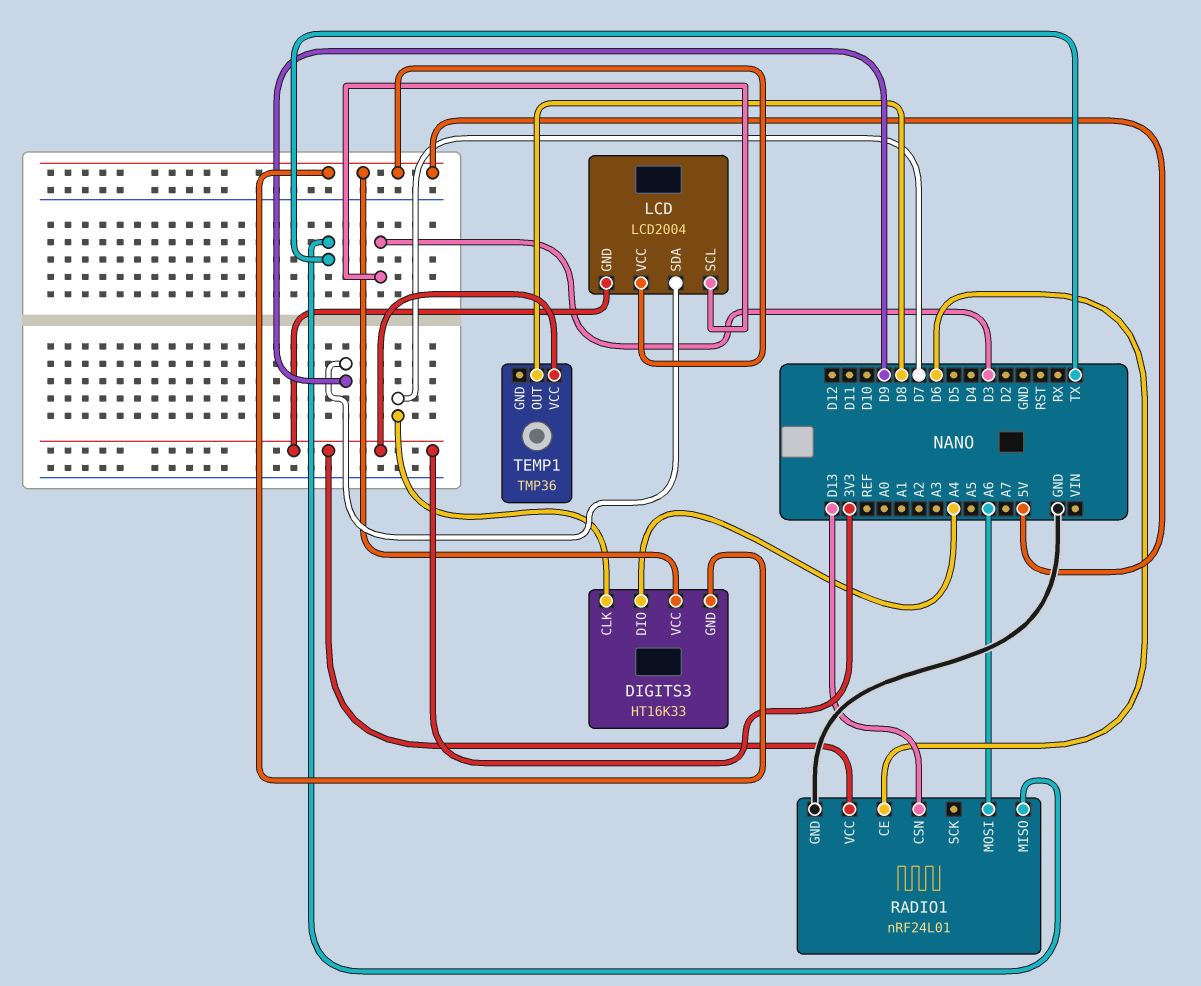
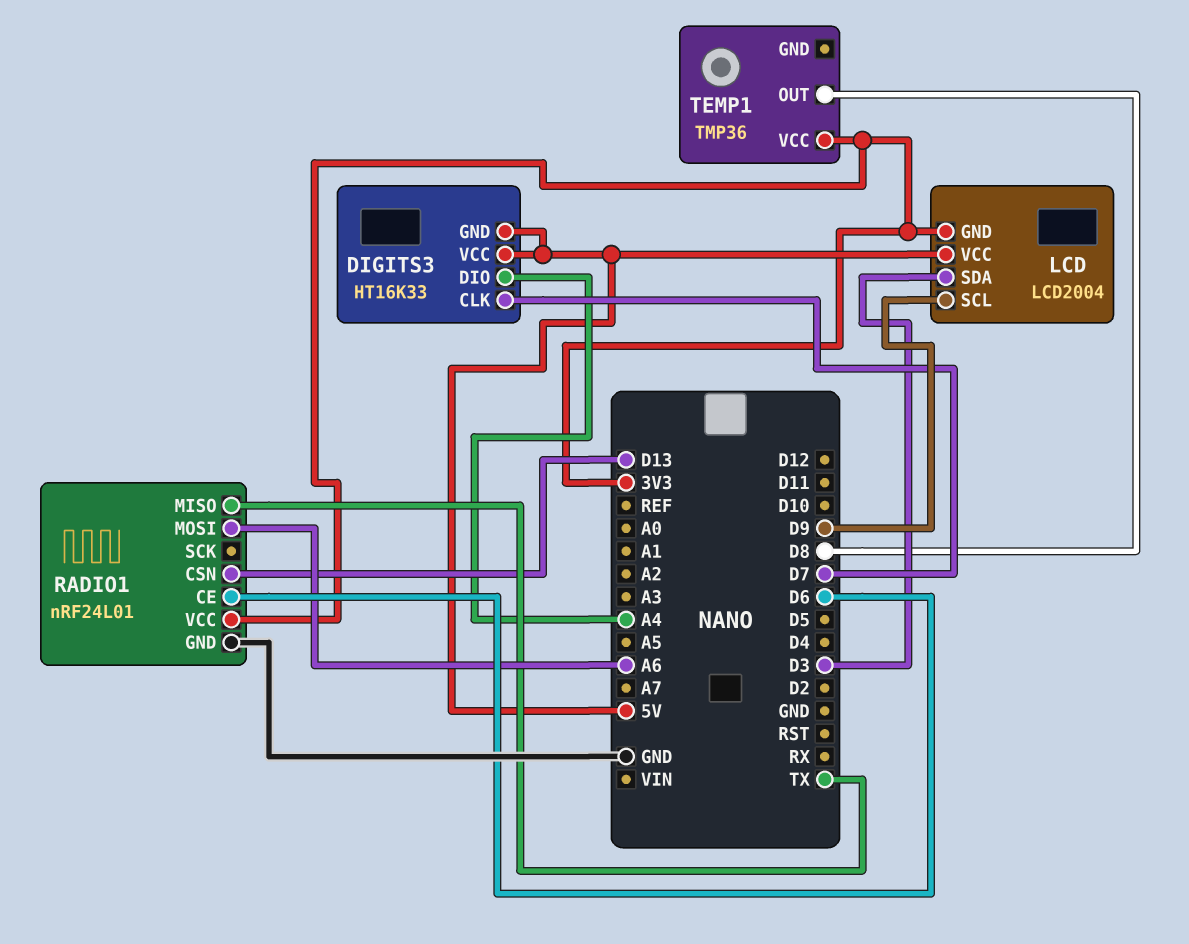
LCD pin SCL: D3 -> D9
LCD pin SDA: D9 -> D3

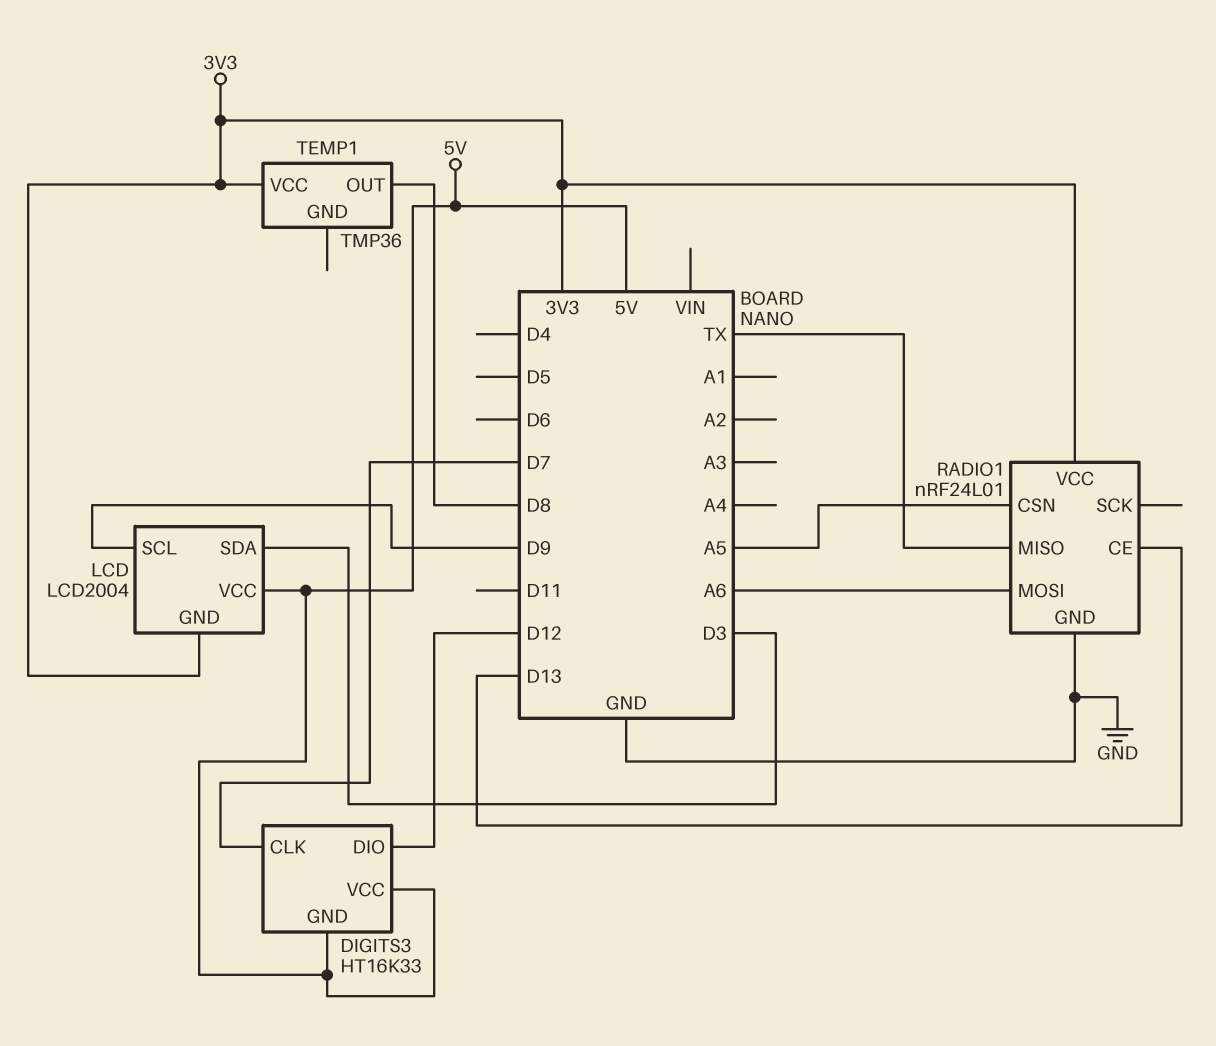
DIGITS3 pin DIO: A4 -> D12
RADIO1 pin CE: D6 -> D13
RADIO1 pin CSN: D13 -> A5

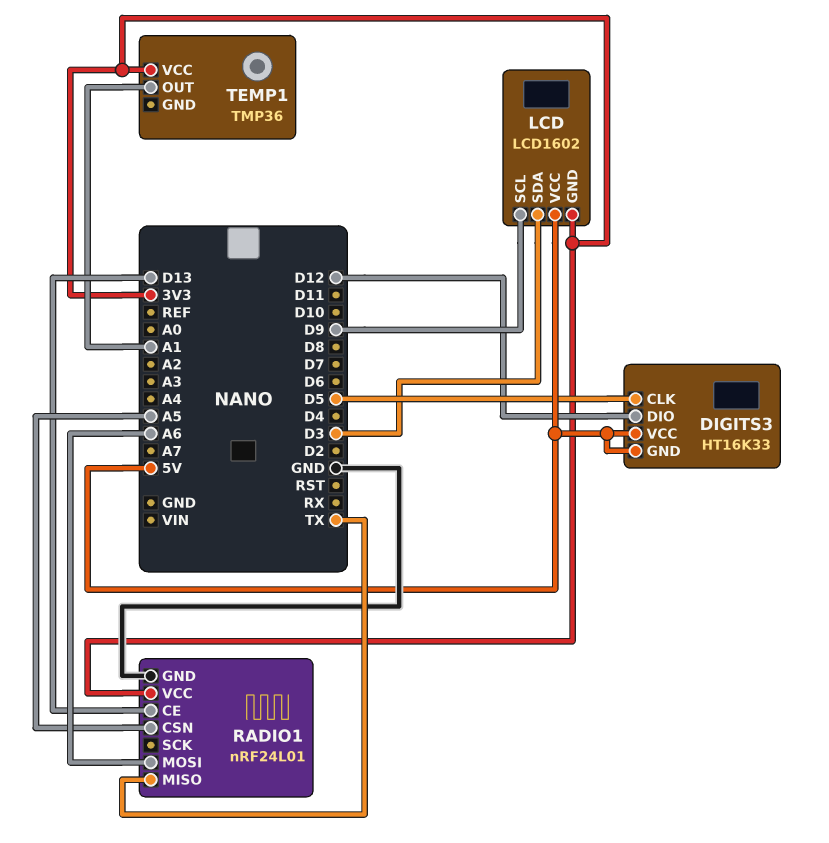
DIGITS3 pin CLK: D7 -> D5
LCD: LCD2004 -> LCD1602
TEMP1 pin OUT: D8 -> A1

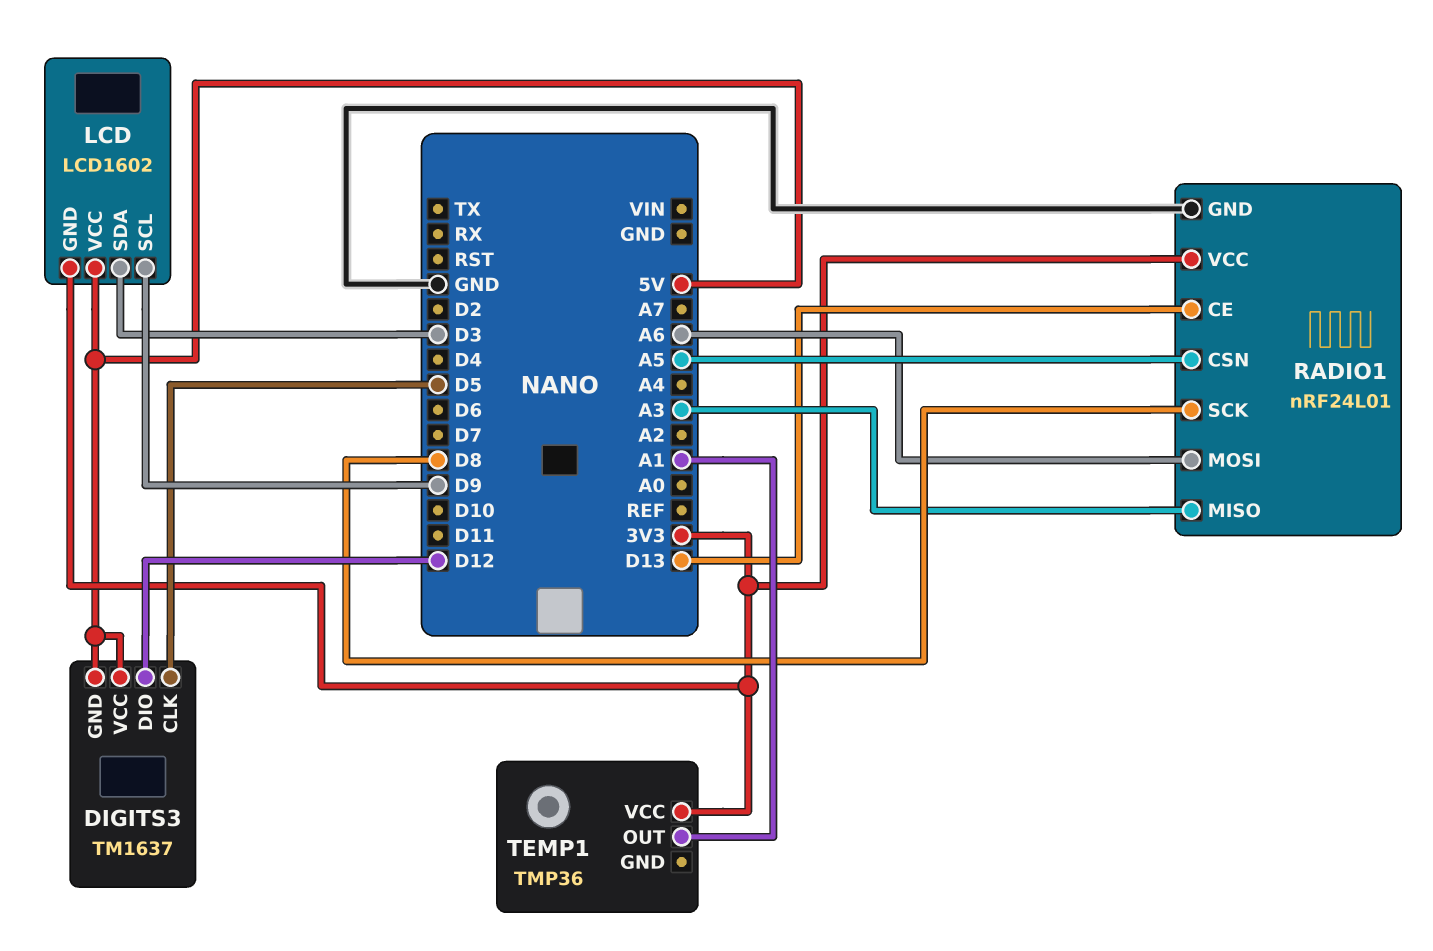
DIGITS3: HT16K33 -> TM1637
RADIO1 pin MISO: TX -> A3
RADIO1 pin SCK: none -> D8

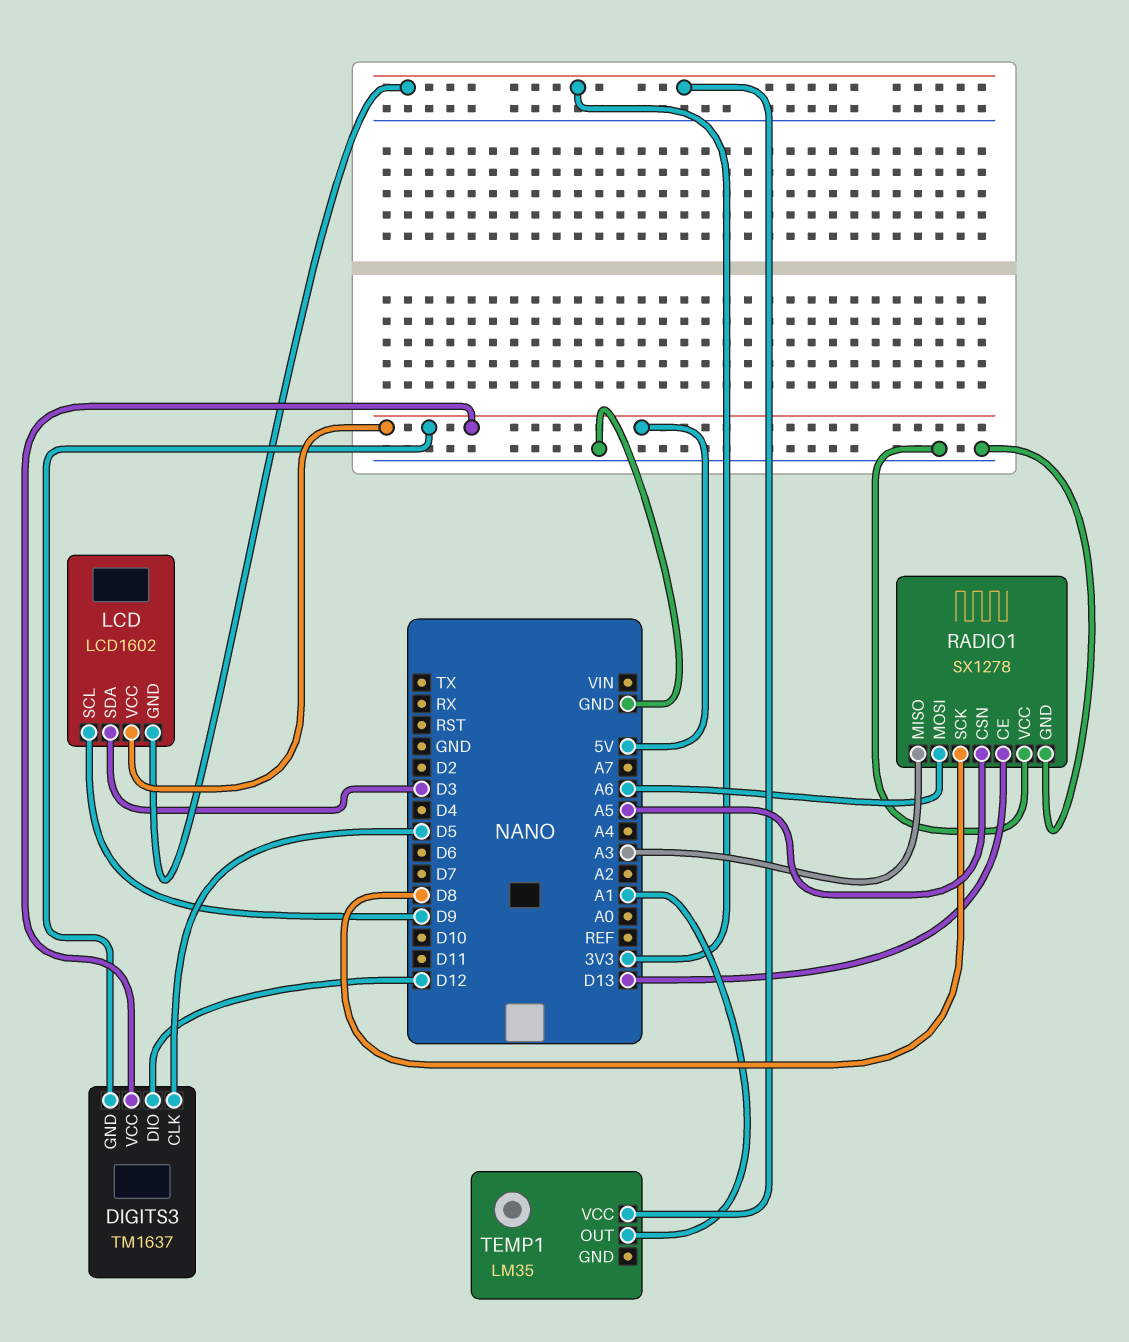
RADIO1: nRF24L01 -> SX1278
RADIO1 pin VCC: 3V3 -> GND
TEMP1: TMP36 -> LM35

